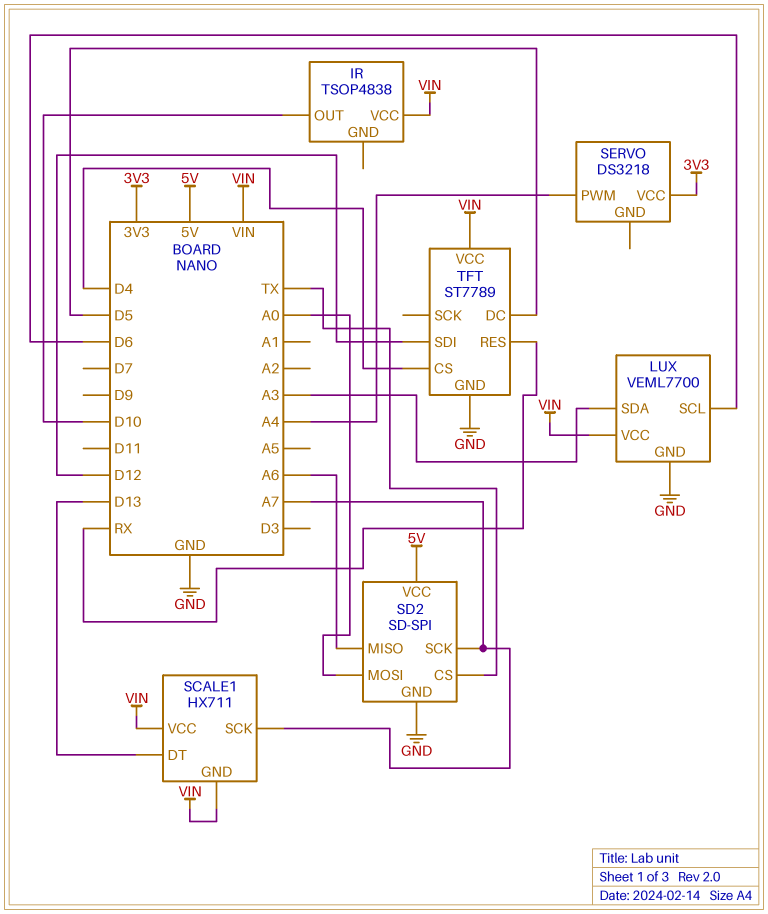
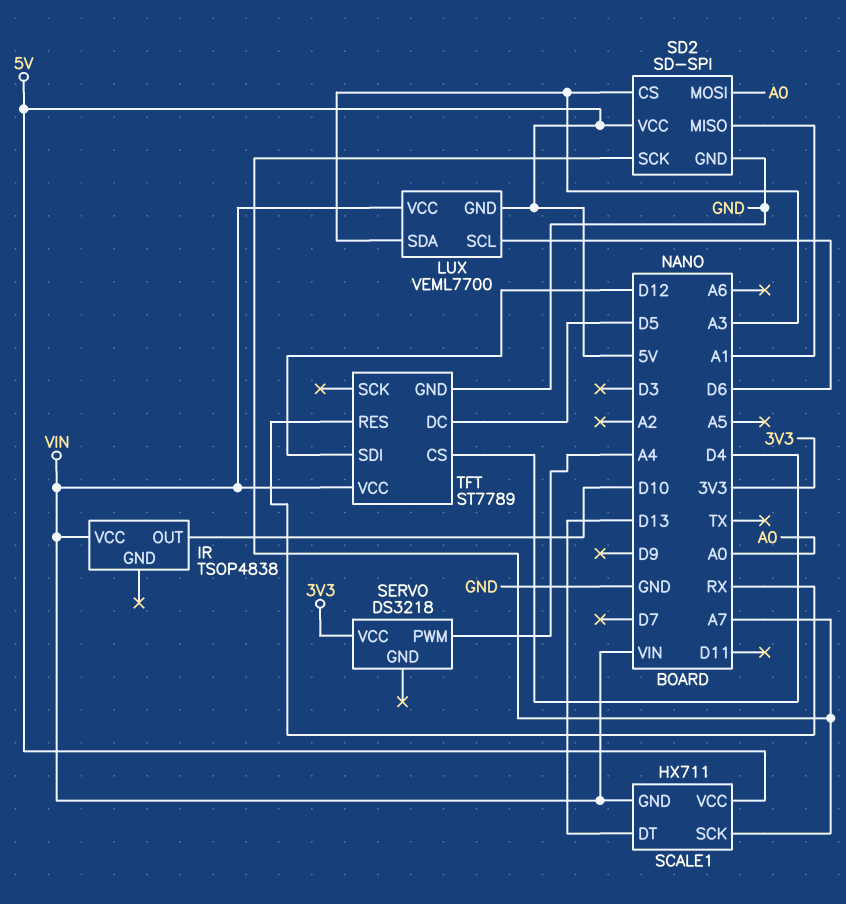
LUX pin GND: GND -> 5V
SCALE1 pin VCC: VIN -> 5V
SD2 pin CS: TX -> A3
SD2 pin MISO: A6 -> A1

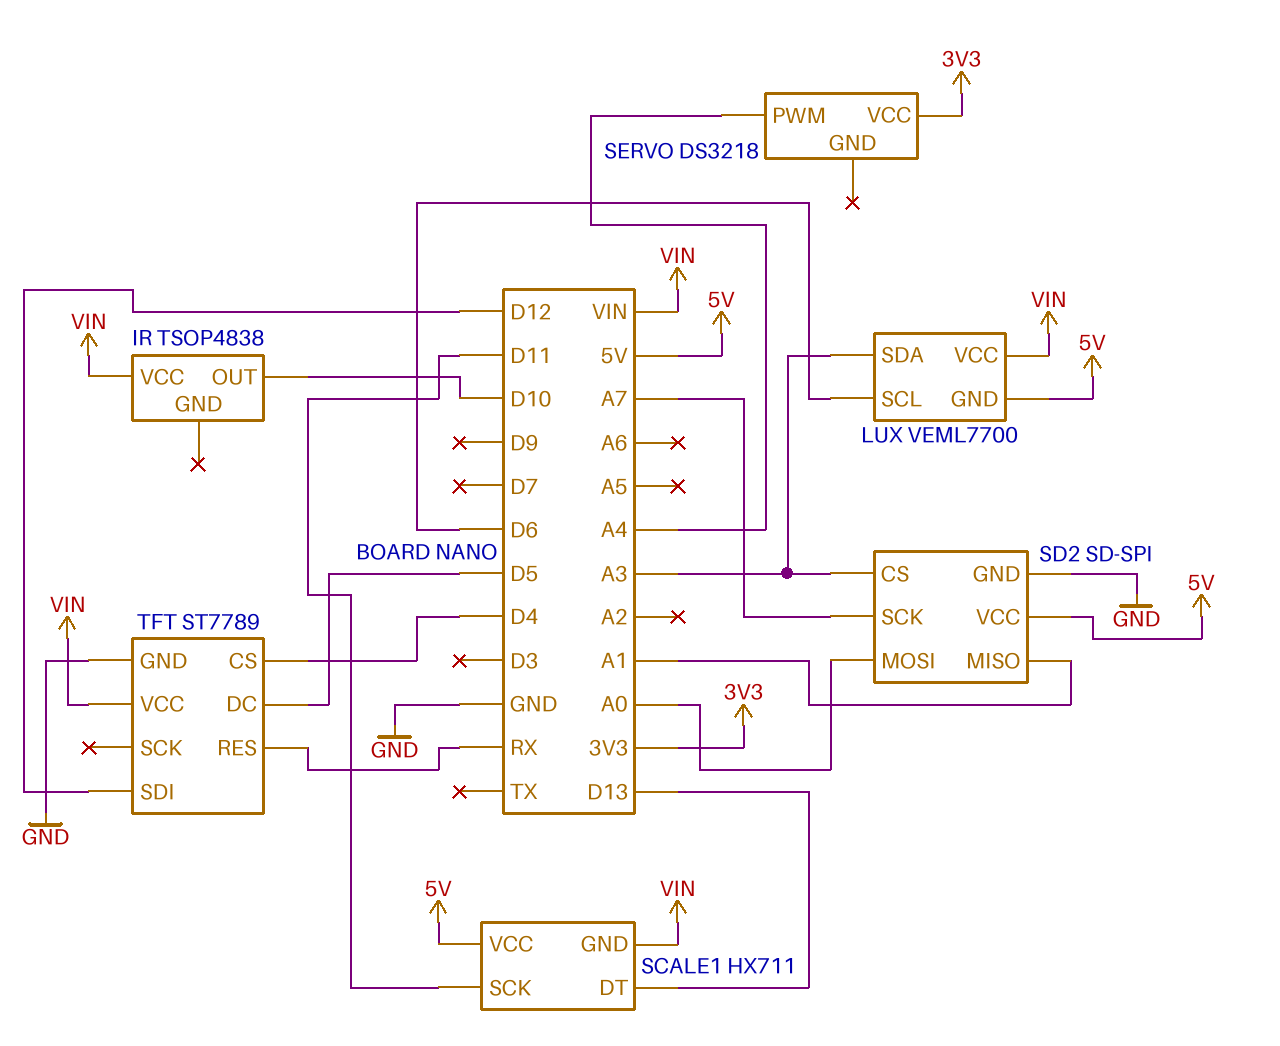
SCALE1 pin SCK: A7 -> D11

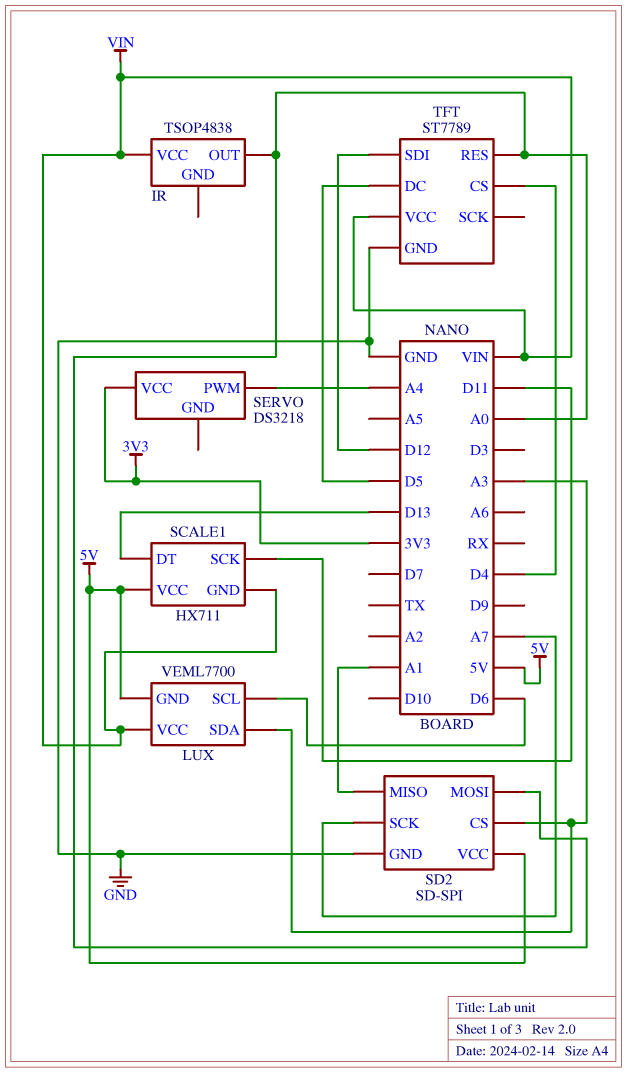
IR pin OUT: D10 -> A0
TFT pin RES: RX -> A0

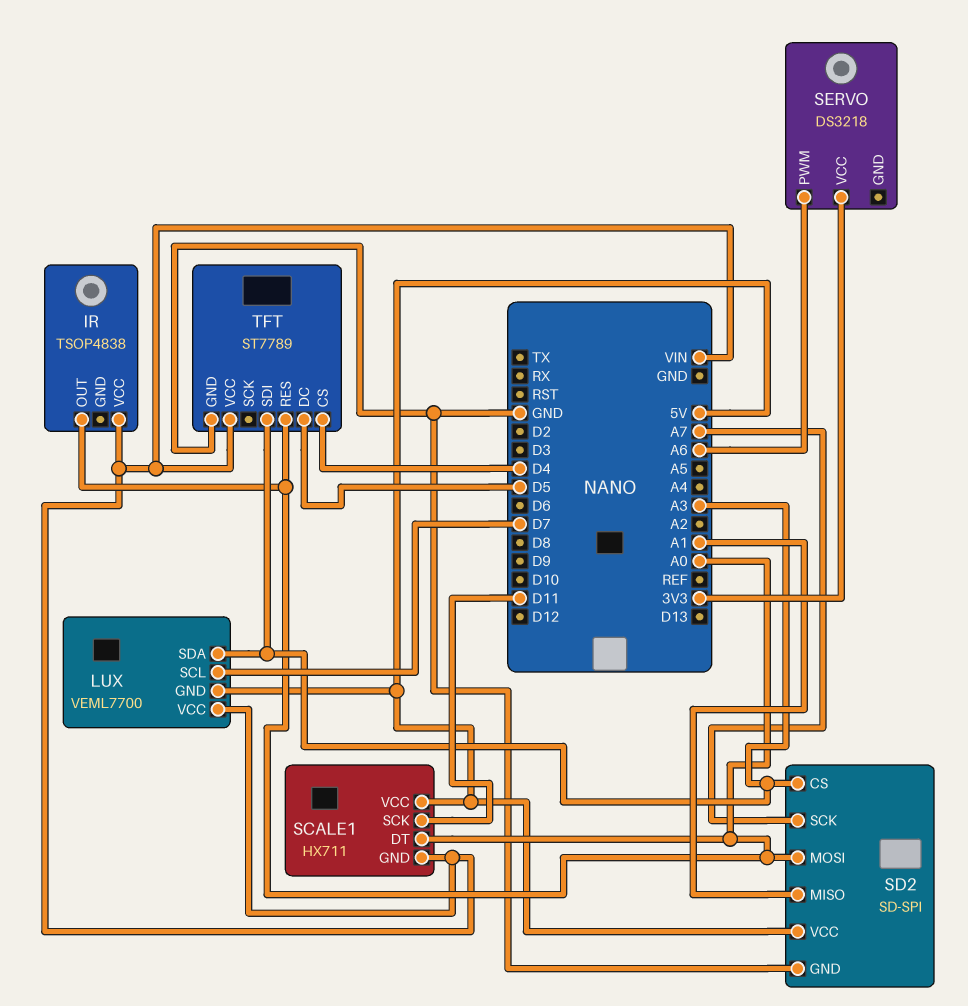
LUX pin SCL: D6 -> D7
SCALE1 pin DT: D13 -> A0
SERVO pin PWM: A4 -> A6
TFT pin SDI: D12 -> A3

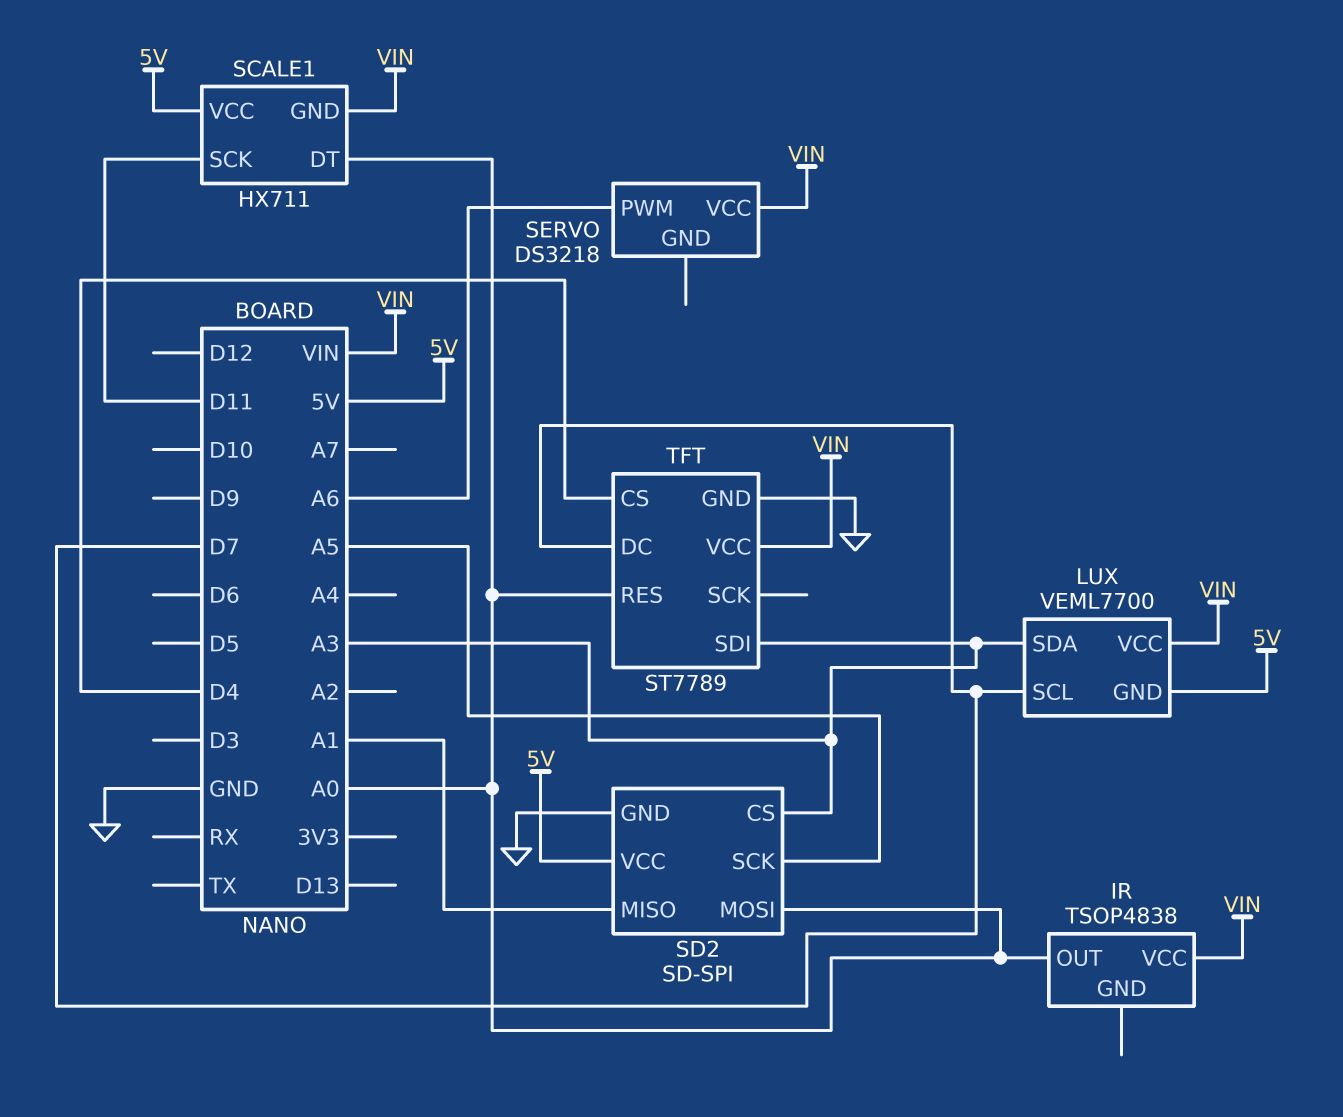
SD2 pin SCK: A7 -> A5
SERVO pin VCC: 3V3 -> VIN
TFT pin DC: D5 -> D7

